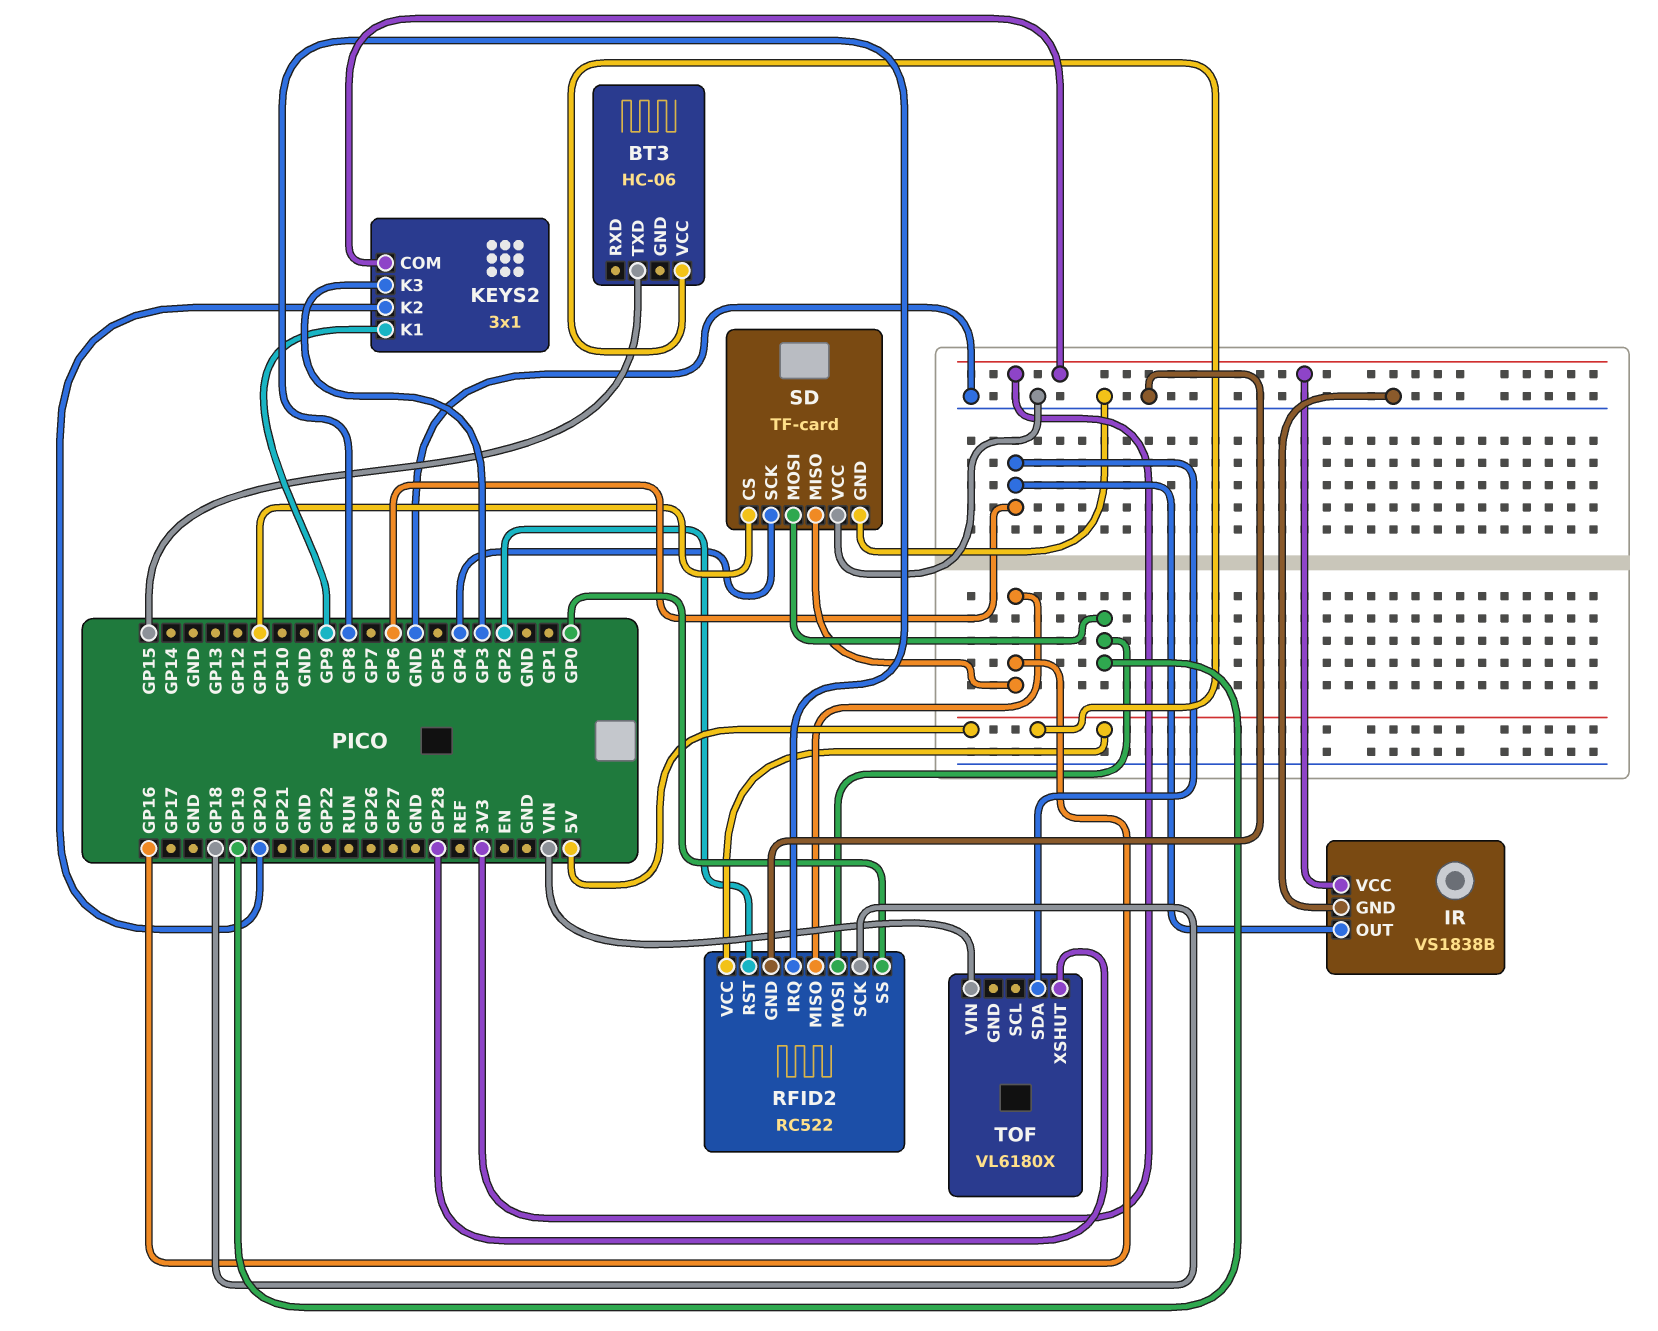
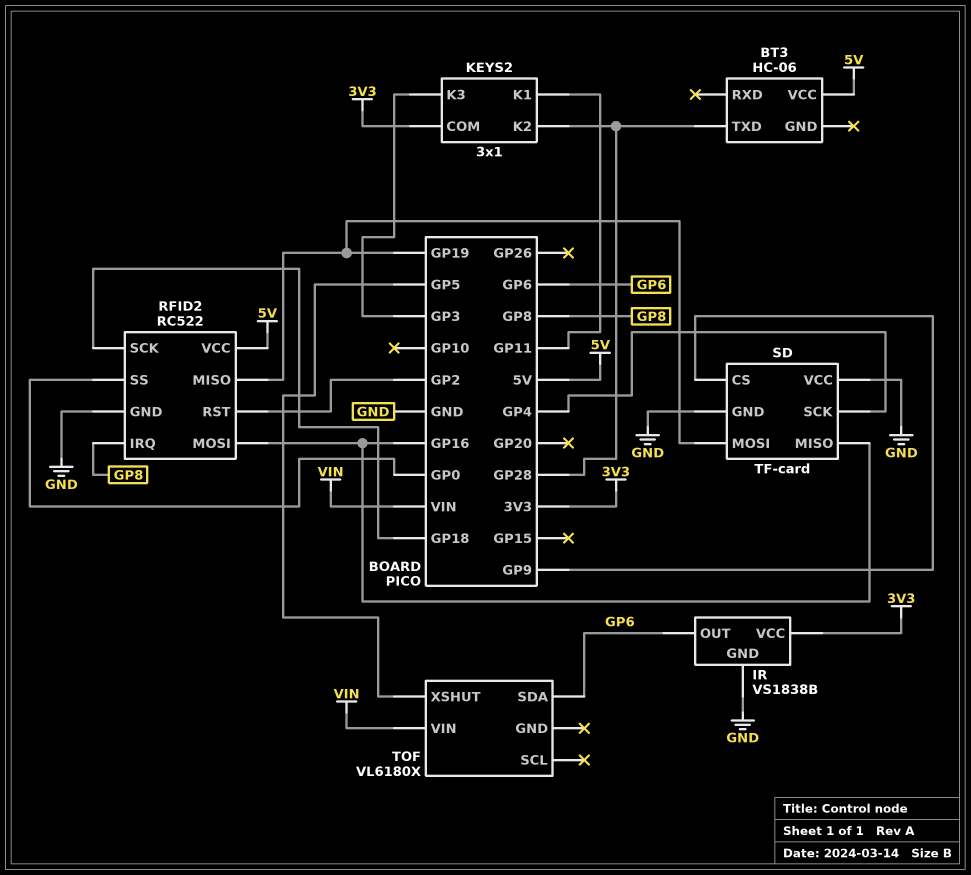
BT3 pin TXD: GP15 -> GP28
KEYS2 pin K1: GP9 -> GP11
KEYS2 pin K2: GP20 -> GP28
RFID2 pin MISO: GP16 -> GP19
RFID2 pin MOSI: GP19 -> GP16
SD pin CS: GP11 -> GP9
TOF pin XSHUT: GP28 -> GP5

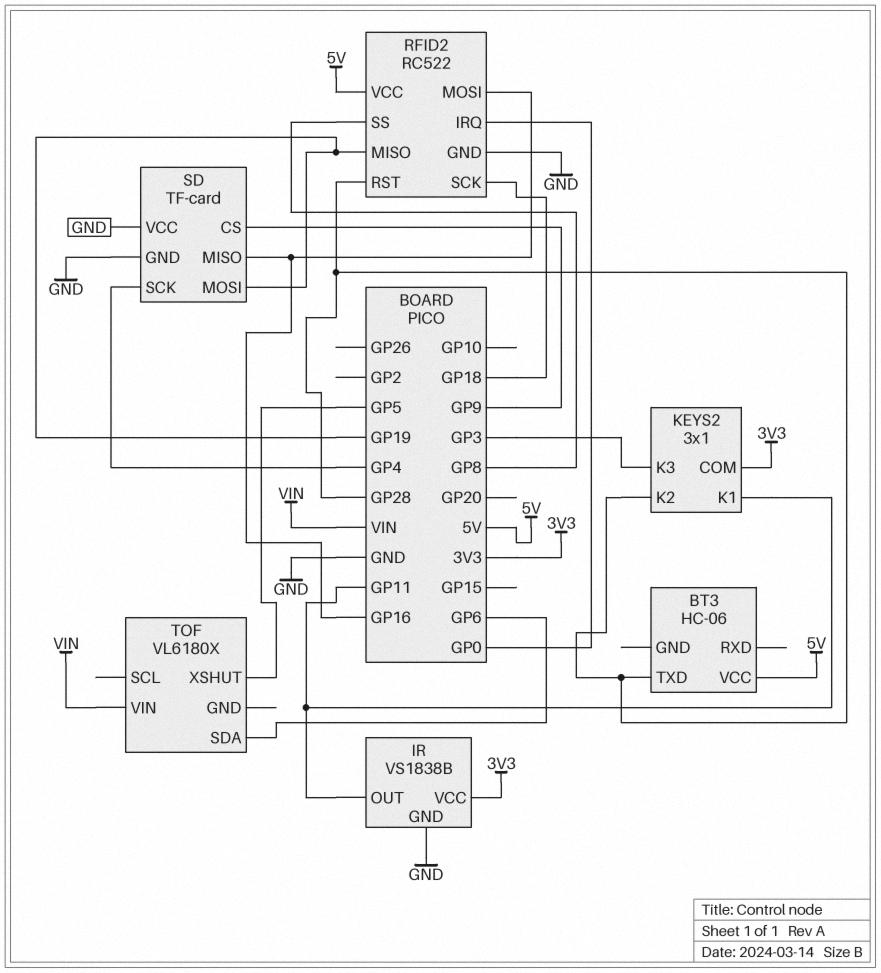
IR pin OUT: GP6 -> GP11
RFID2 pin IRQ: GP8 -> GP0
RFID2 pin RST: GP2 -> GP28
RFID2 pin SS: GP0 -> GP8

